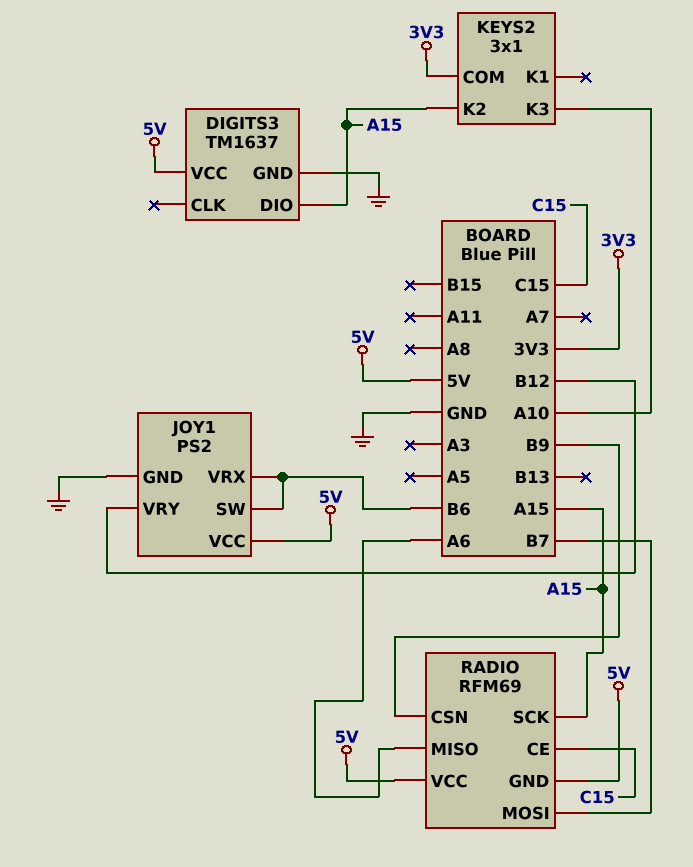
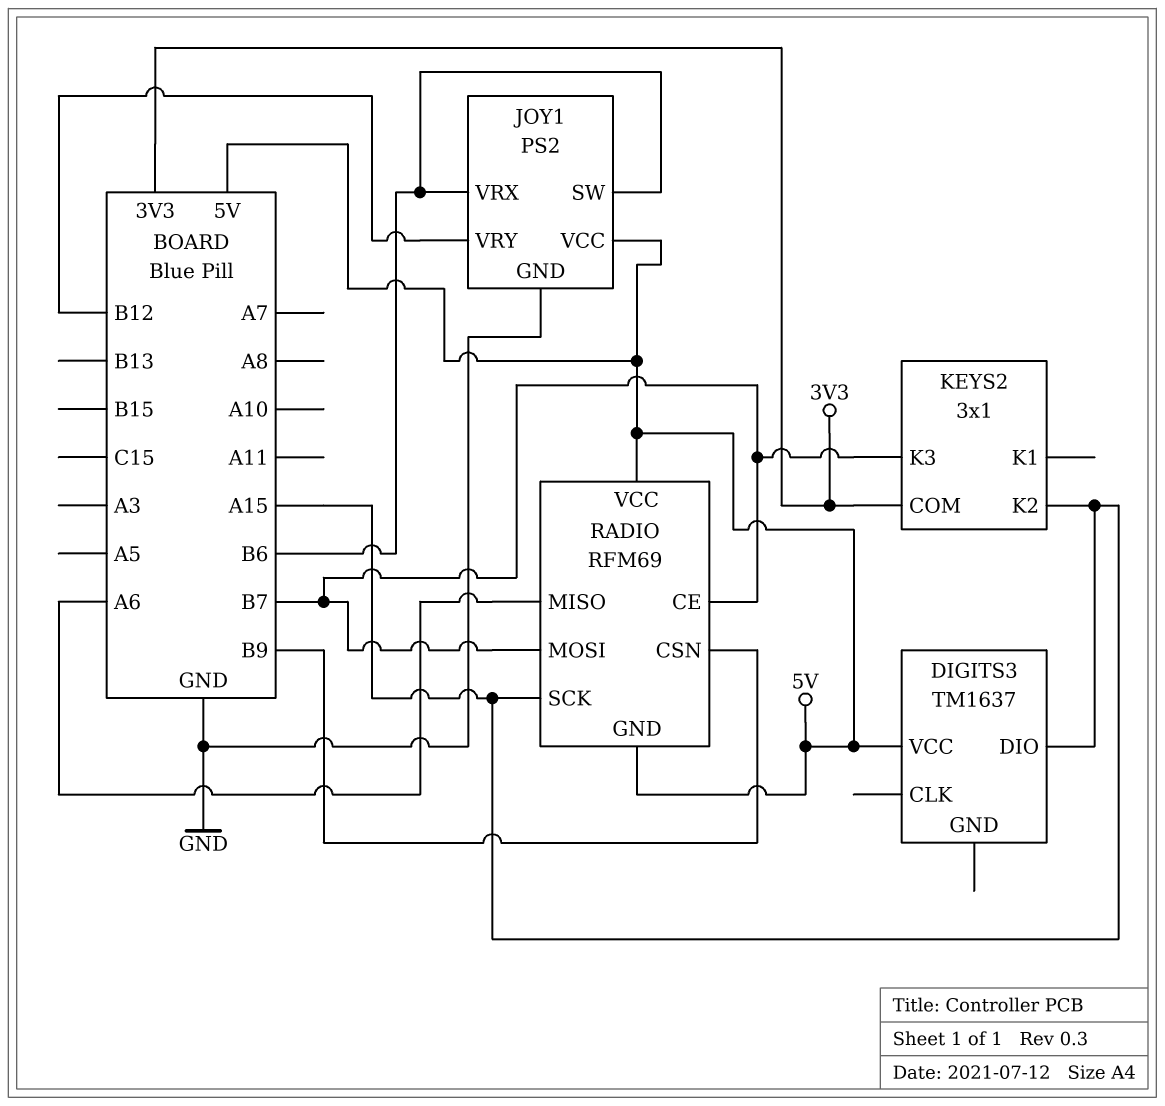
DIGITS3 pin GND: GND -> none
KEYS2 pin K3: A10 -> B7
RADIO pin CE: C15 -> B7

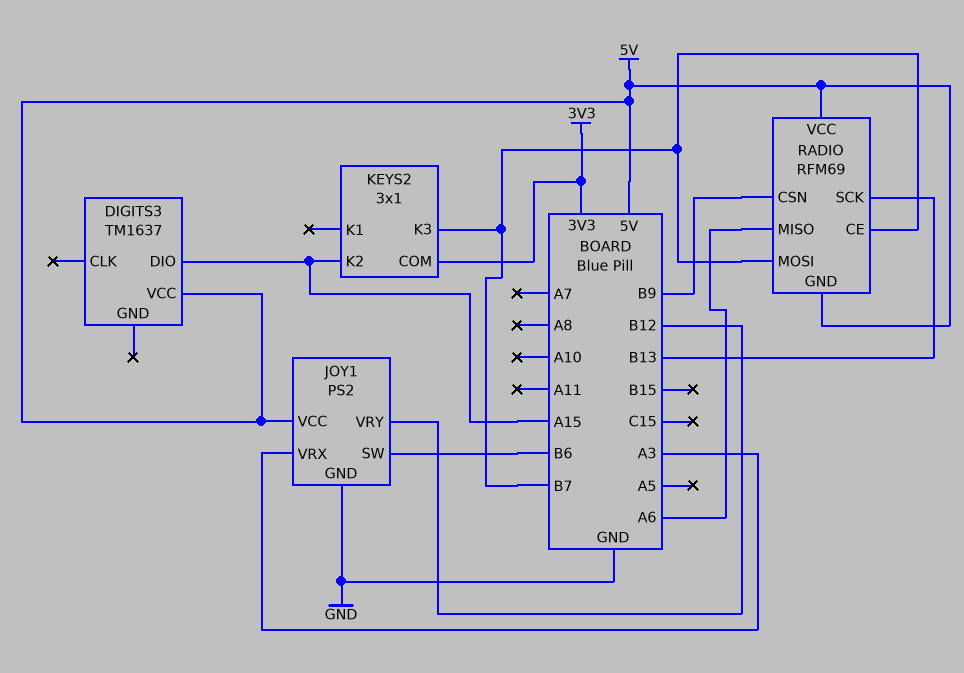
JOY1 pin VRX: B6 -> A3
RADIO pin SCK: A15 -> B13

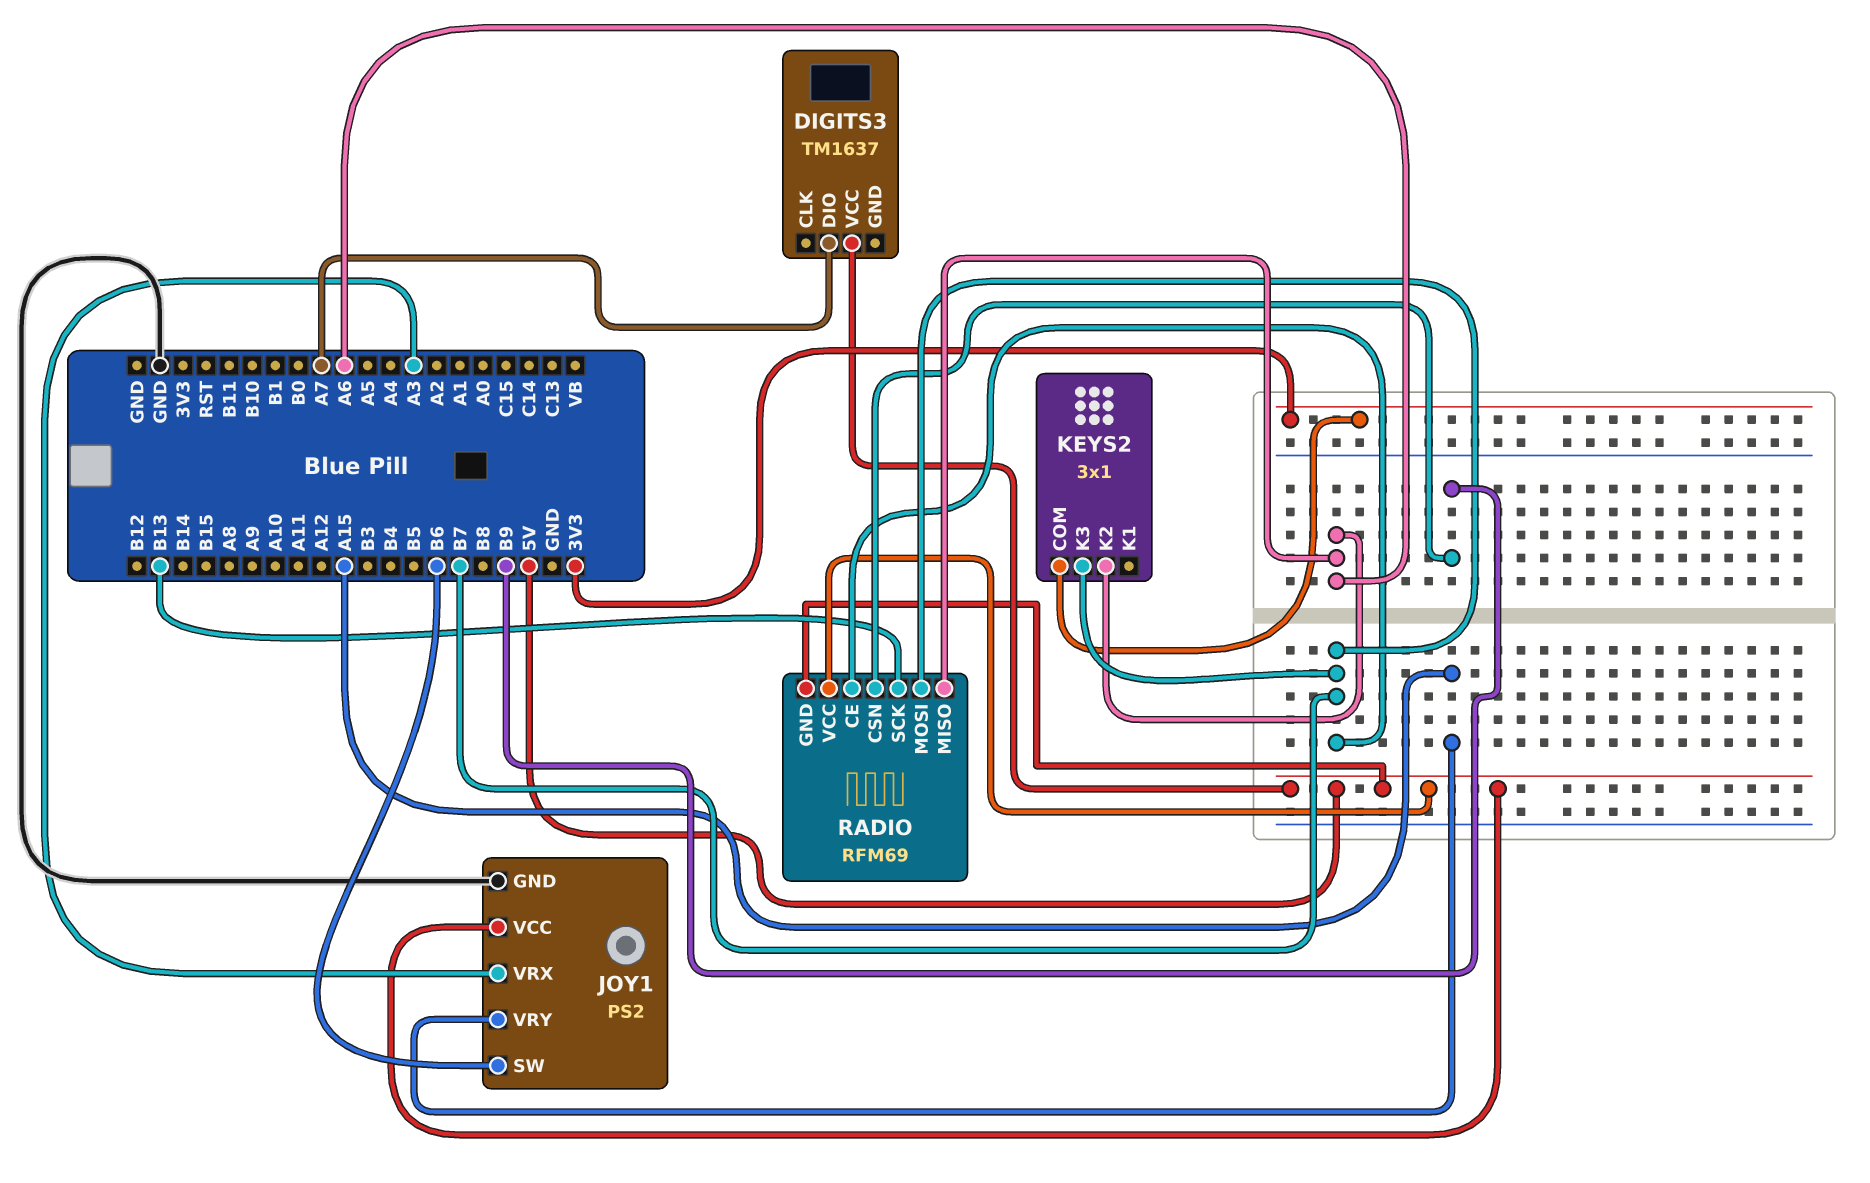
DIGITS3 pin DIO: A15 -> A7
JOY1 pin VRY: B12 -> A15
KEYS2 pin K2: A15 -> A6

